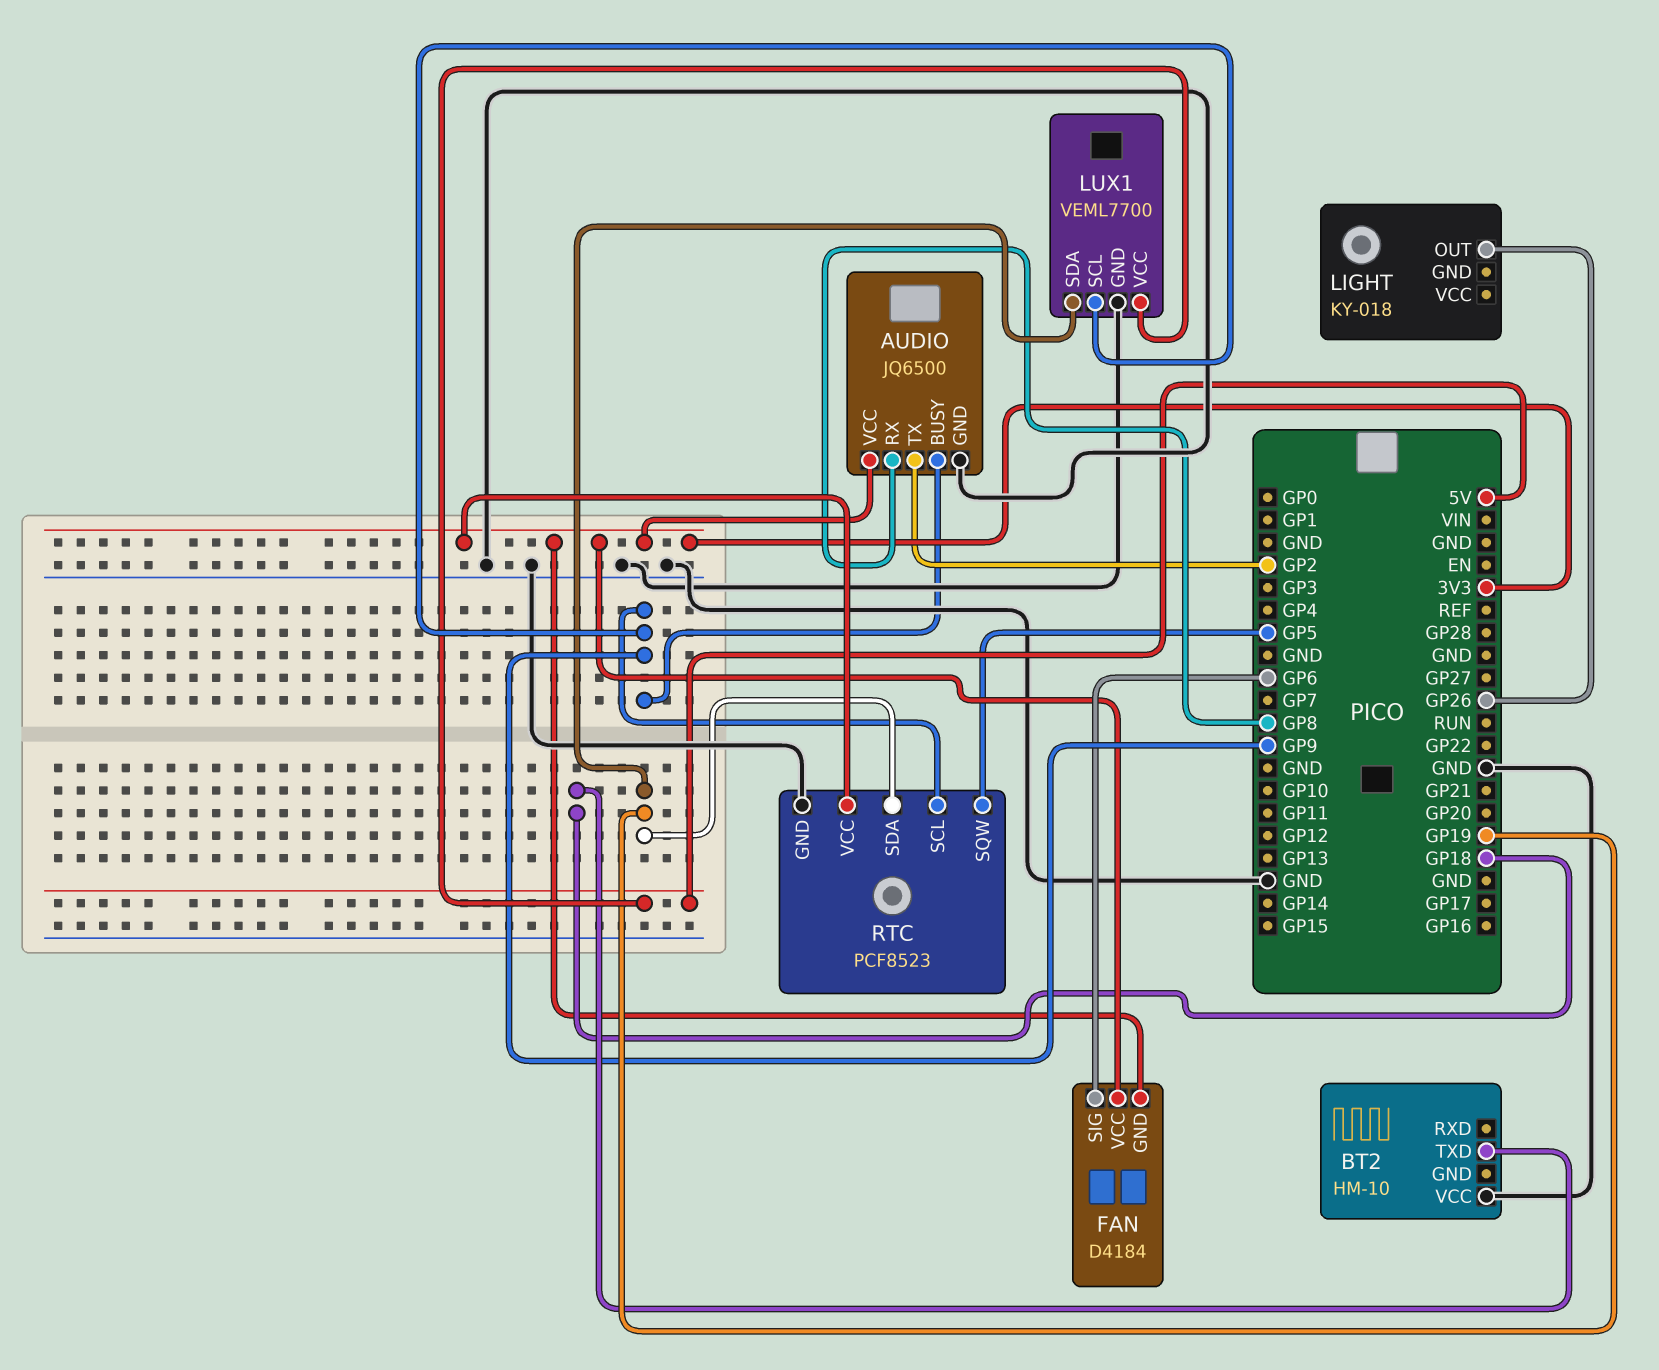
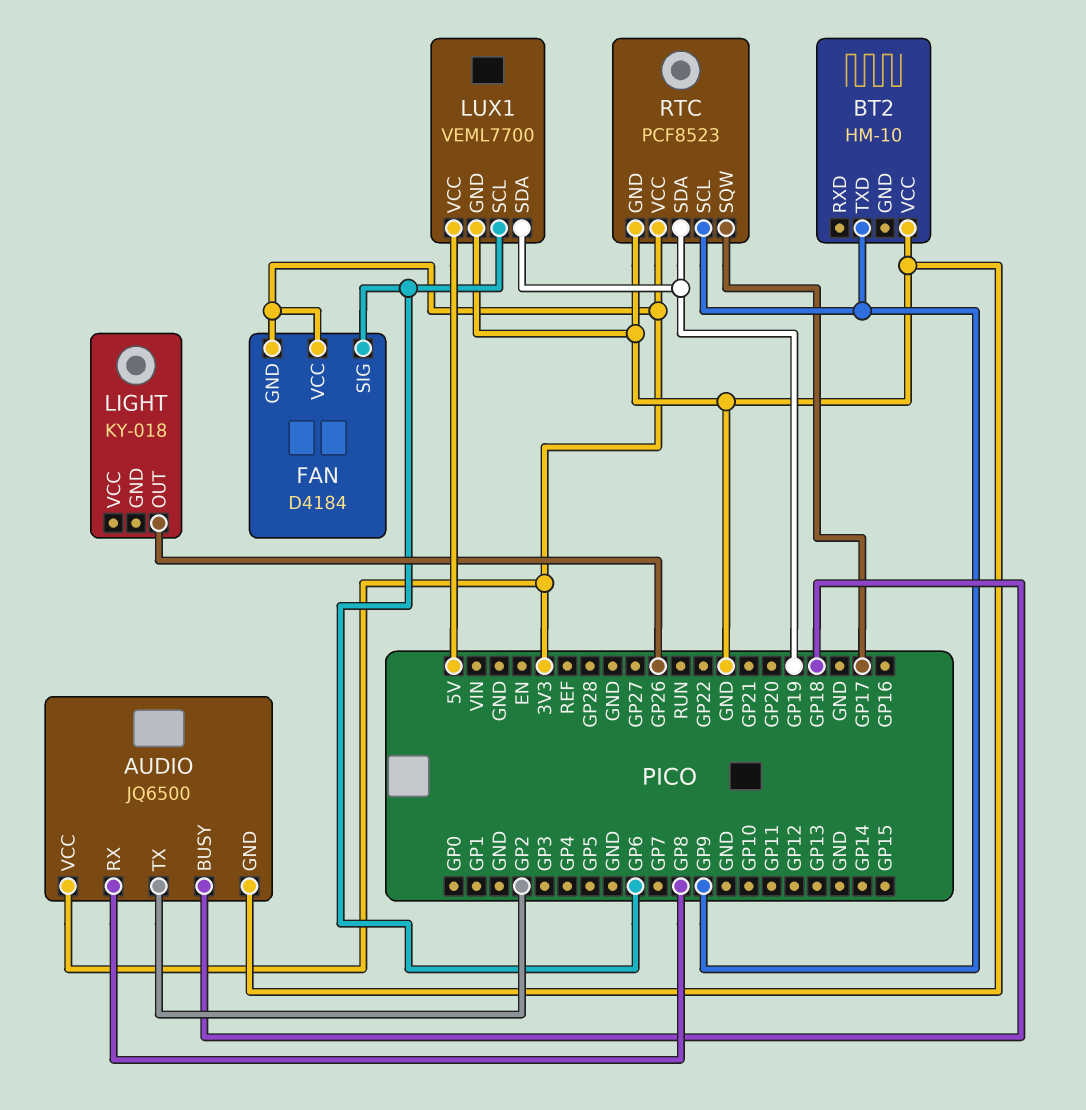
AUDIO pin BUSY: GP9 -> GP18
BT2 pin TXD: GP18 -> GP9
LUX1 pin SCL: GP9 -> GP6
RTC pin SQW: GP5 -> GP17

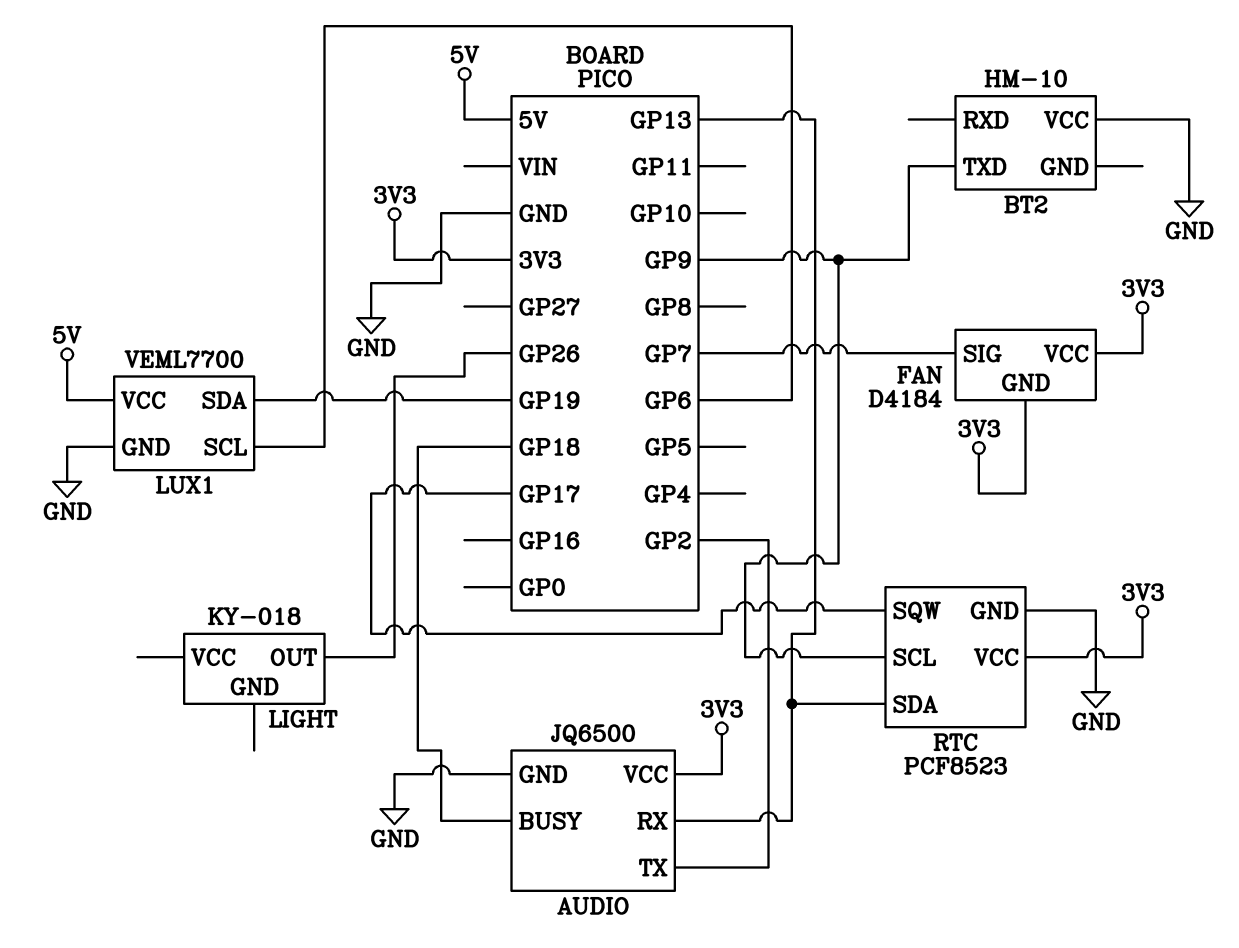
AUDIO pin RX: GP8 -> GP13
FAN pin SIG: GP6 -> GP7
RTC pin SDA: GP19 -> GP13

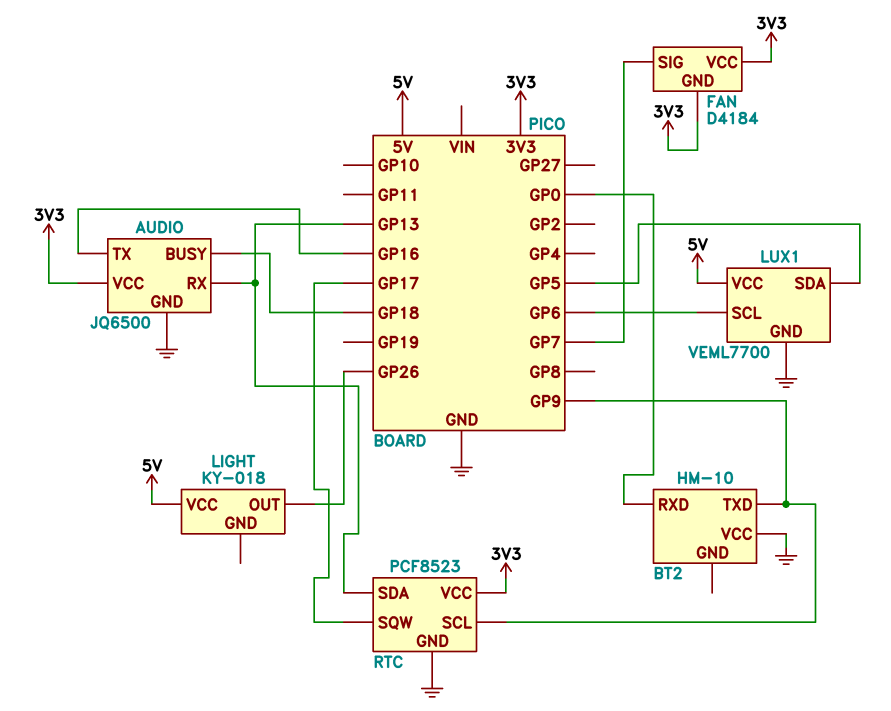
AUDIO pin TX: GP2 -> GP16
BT2 pin RXD: none -> GP0
LIGHT pin VCC: none -> 5V
LUX1 pin SDA: GP19 -> GP5

